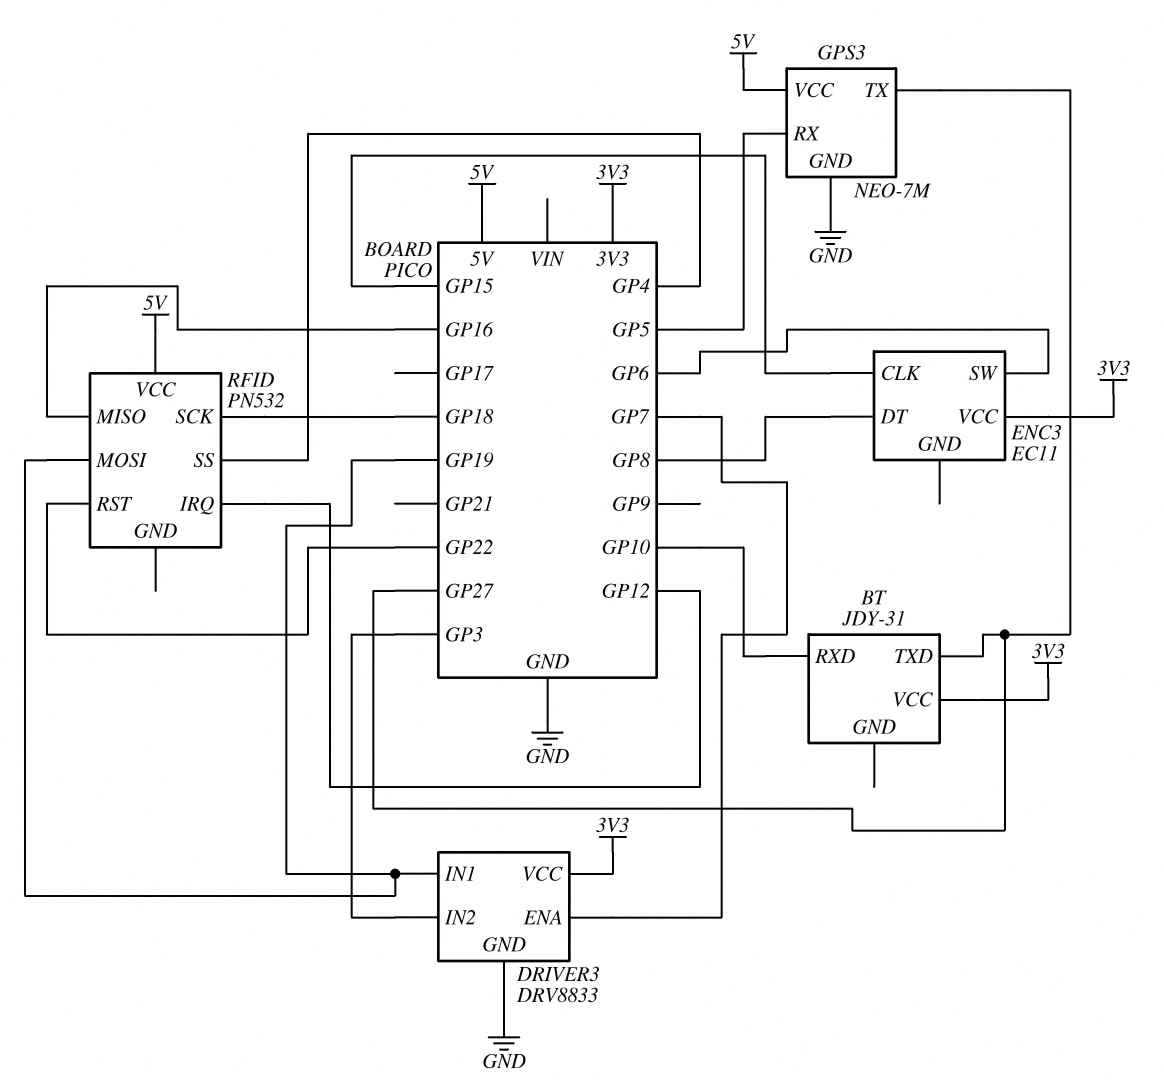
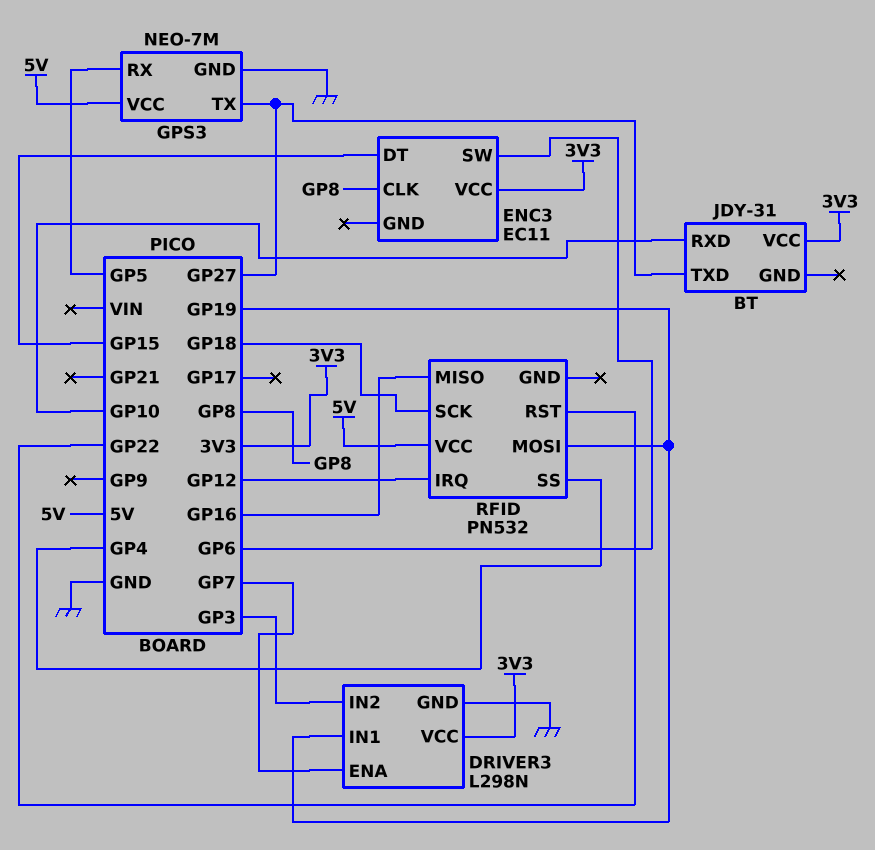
DRIVER3: DRV8833 -> L298N
ENC3 pin CLK: GP15 -> GP8
ENC3 pin DT: GP8 -> GP15

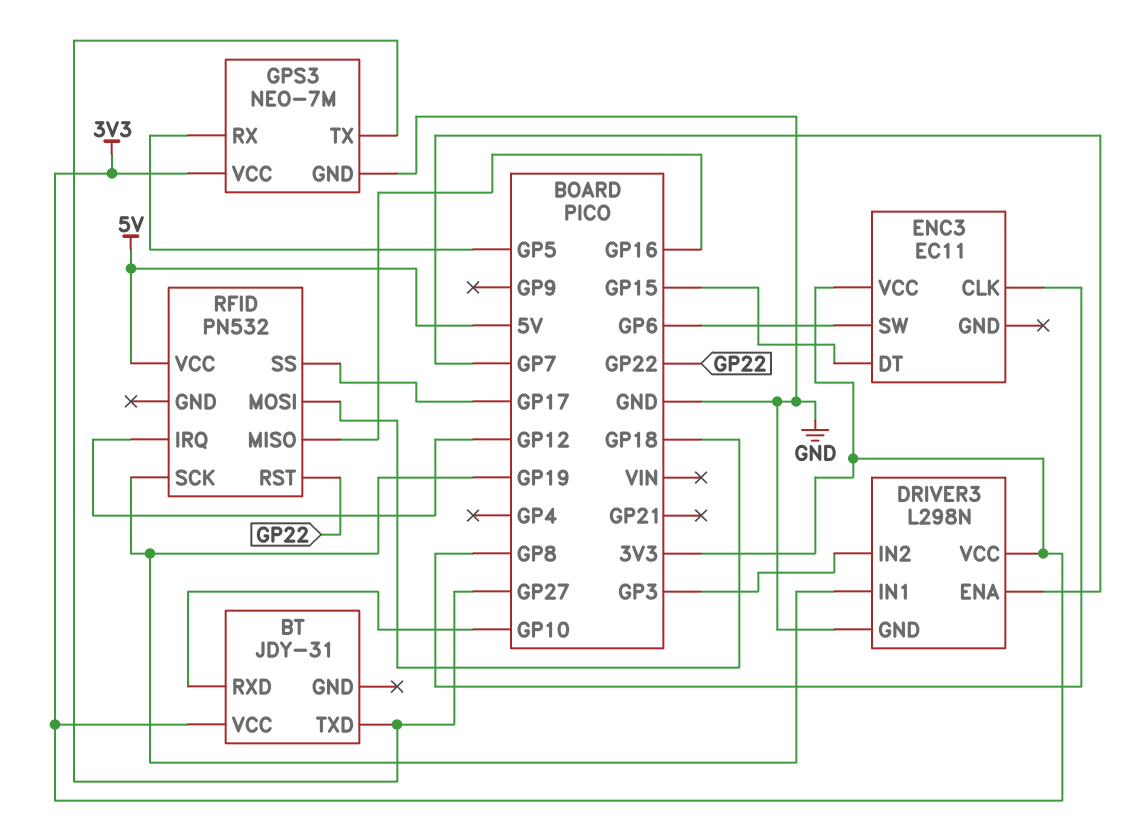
GPS3 pin VCC: 5V -> 3V3
RFID pin MOSI: GP19 -> GP18
RFID pin SCK: GP18 -> GP19
RFID pin SS: GP4 -> GP17

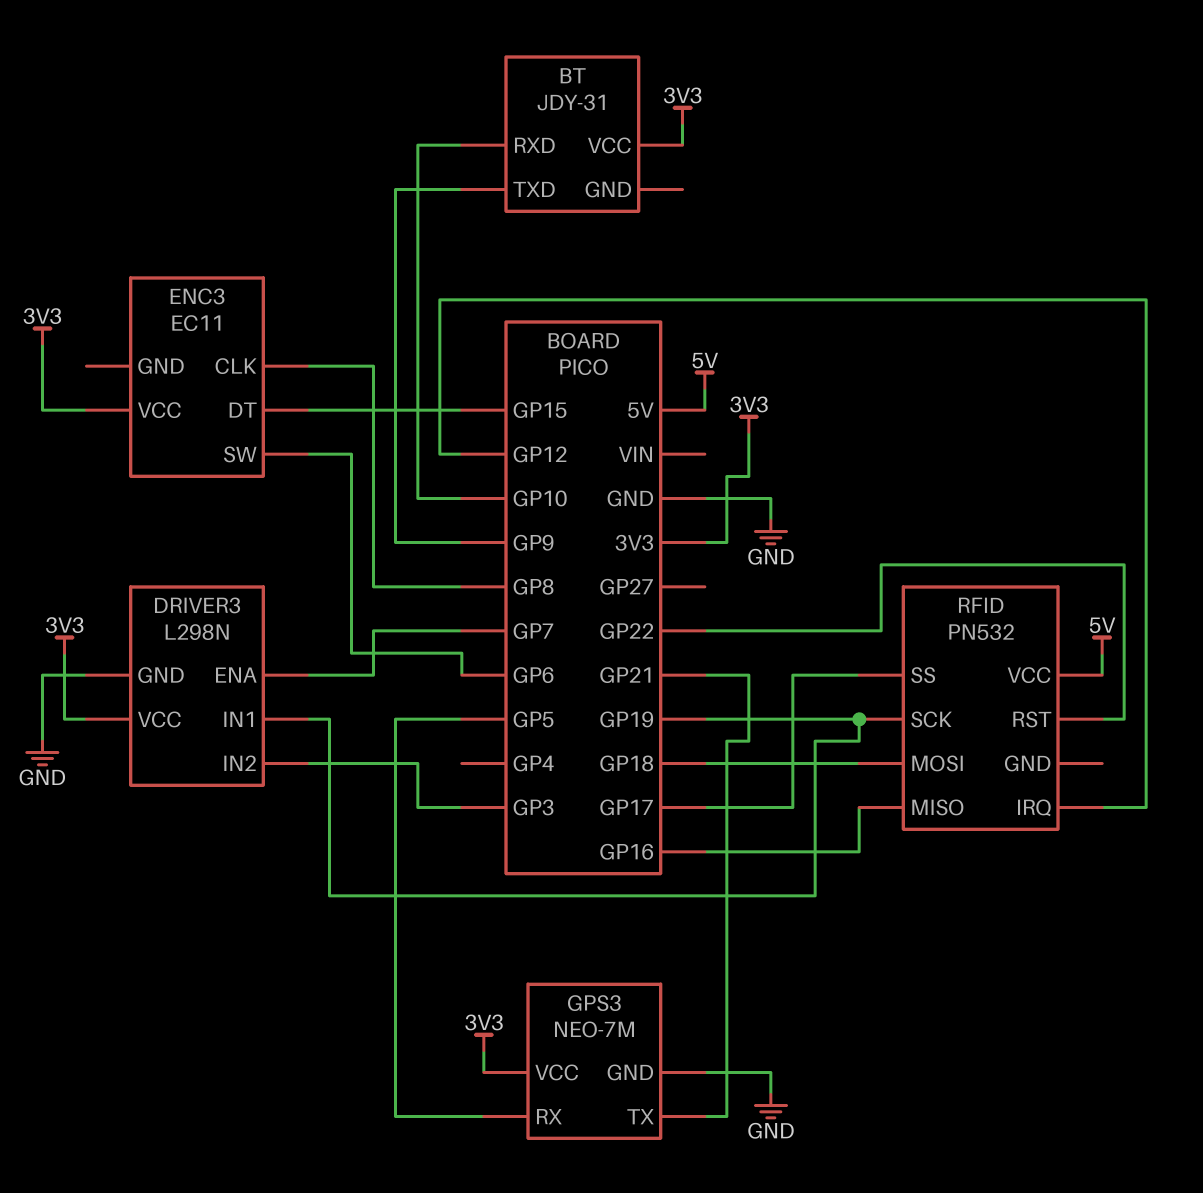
BT pin TXD: GP27 -> GP9
GPS3 pin TX: GP27 -> GP21

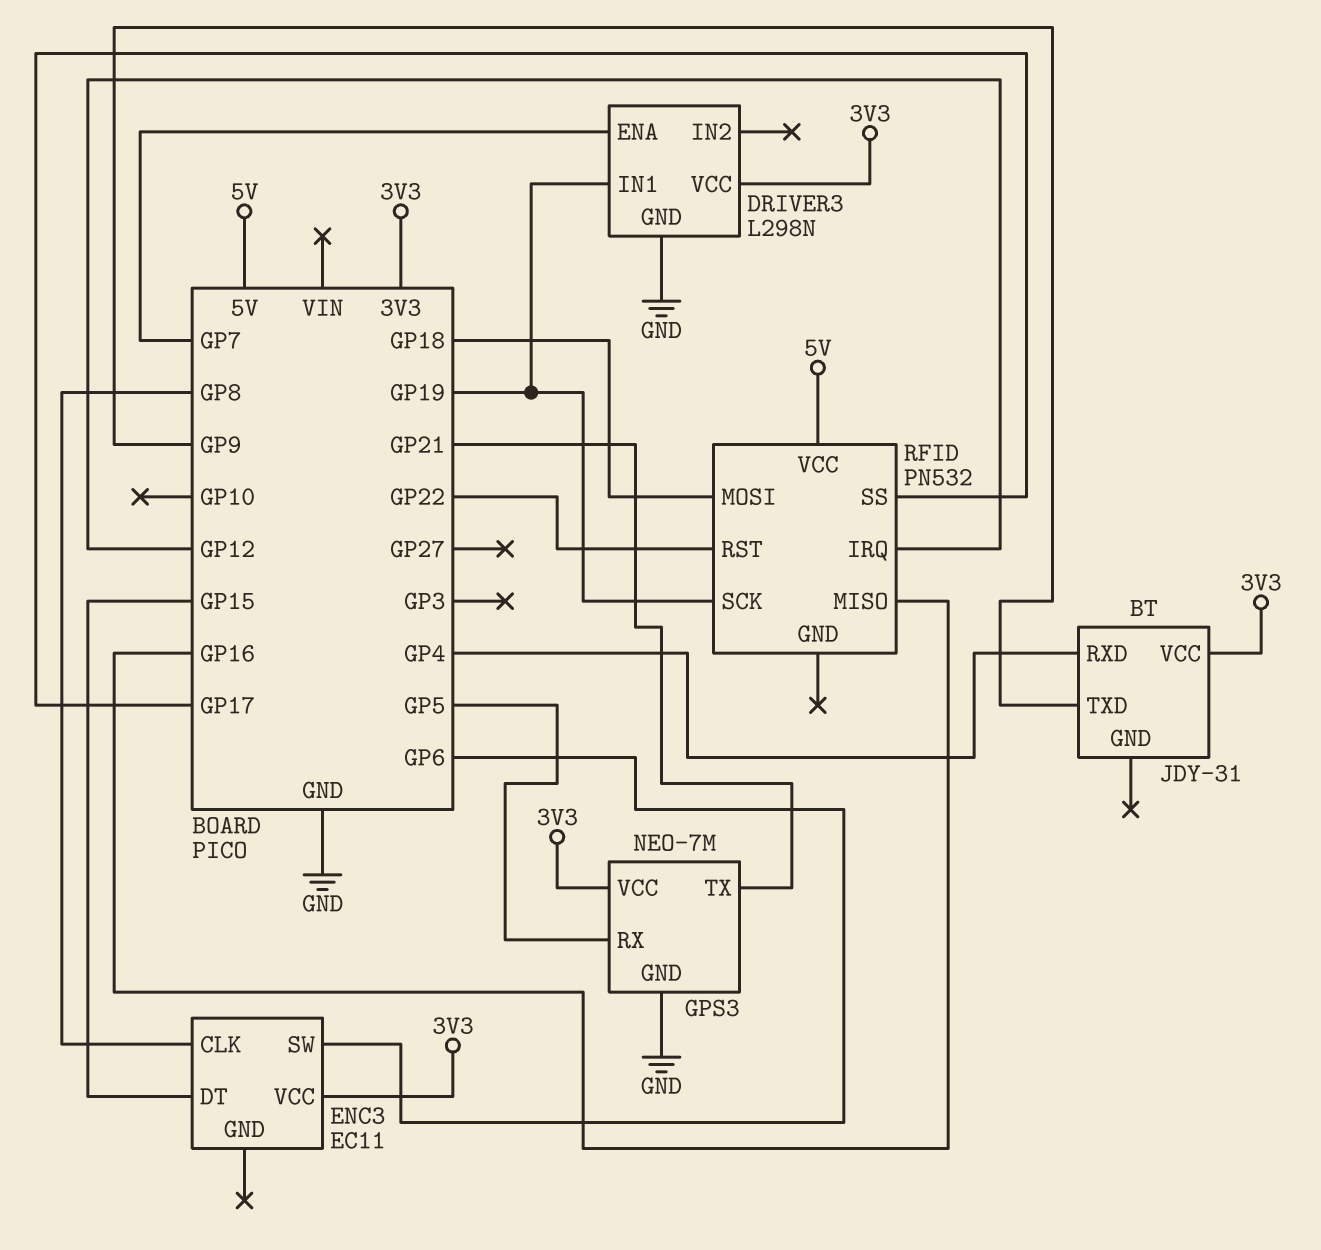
BT pin RXD: GP10 -> GP4
DRIVER3 pin IN2: GP3 -> none

